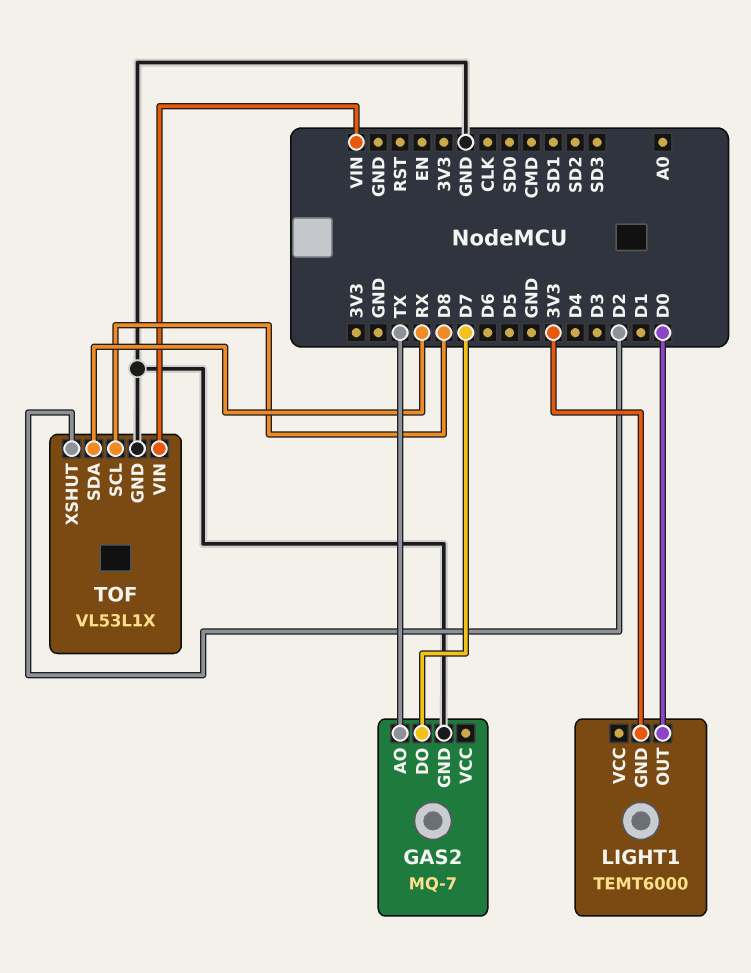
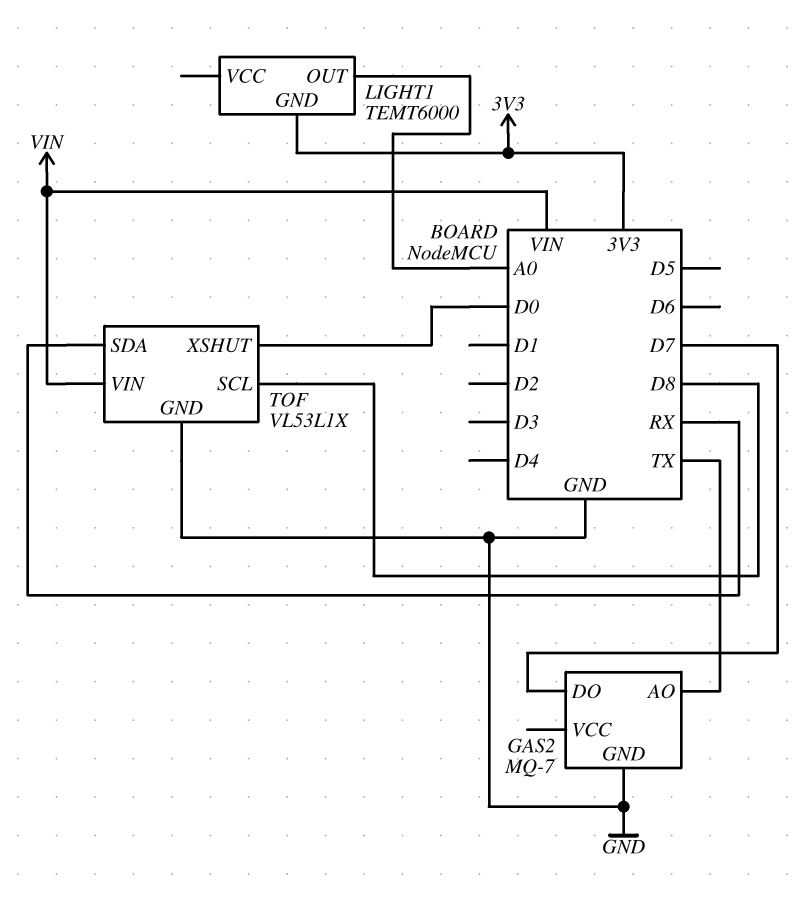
LIGHT1 pin OUT: D0 -> A0
TOF pin XSHUT: D2 -> D0

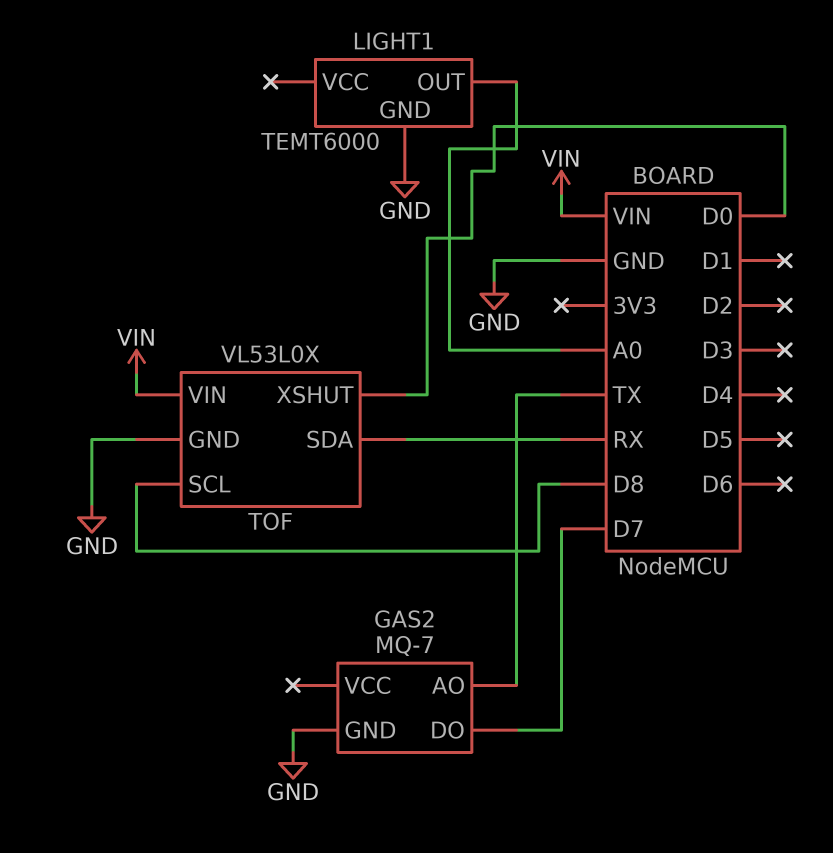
LIGHT1 pin GND: 3V3 -> GND
TOF: VL53L1X -> VL53L0X

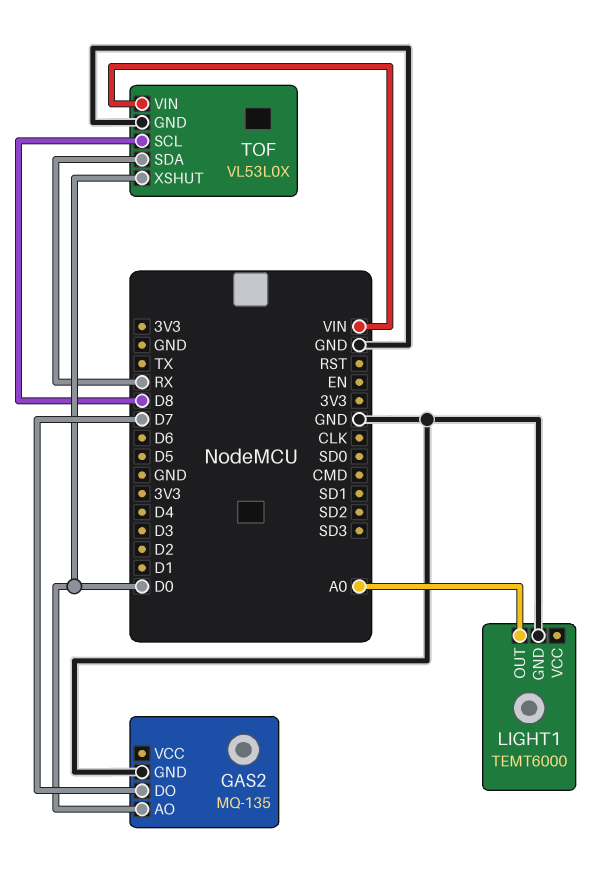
GAS2: MQ-7 -> MQ-135
GAS2 pin AO: TX -> D0

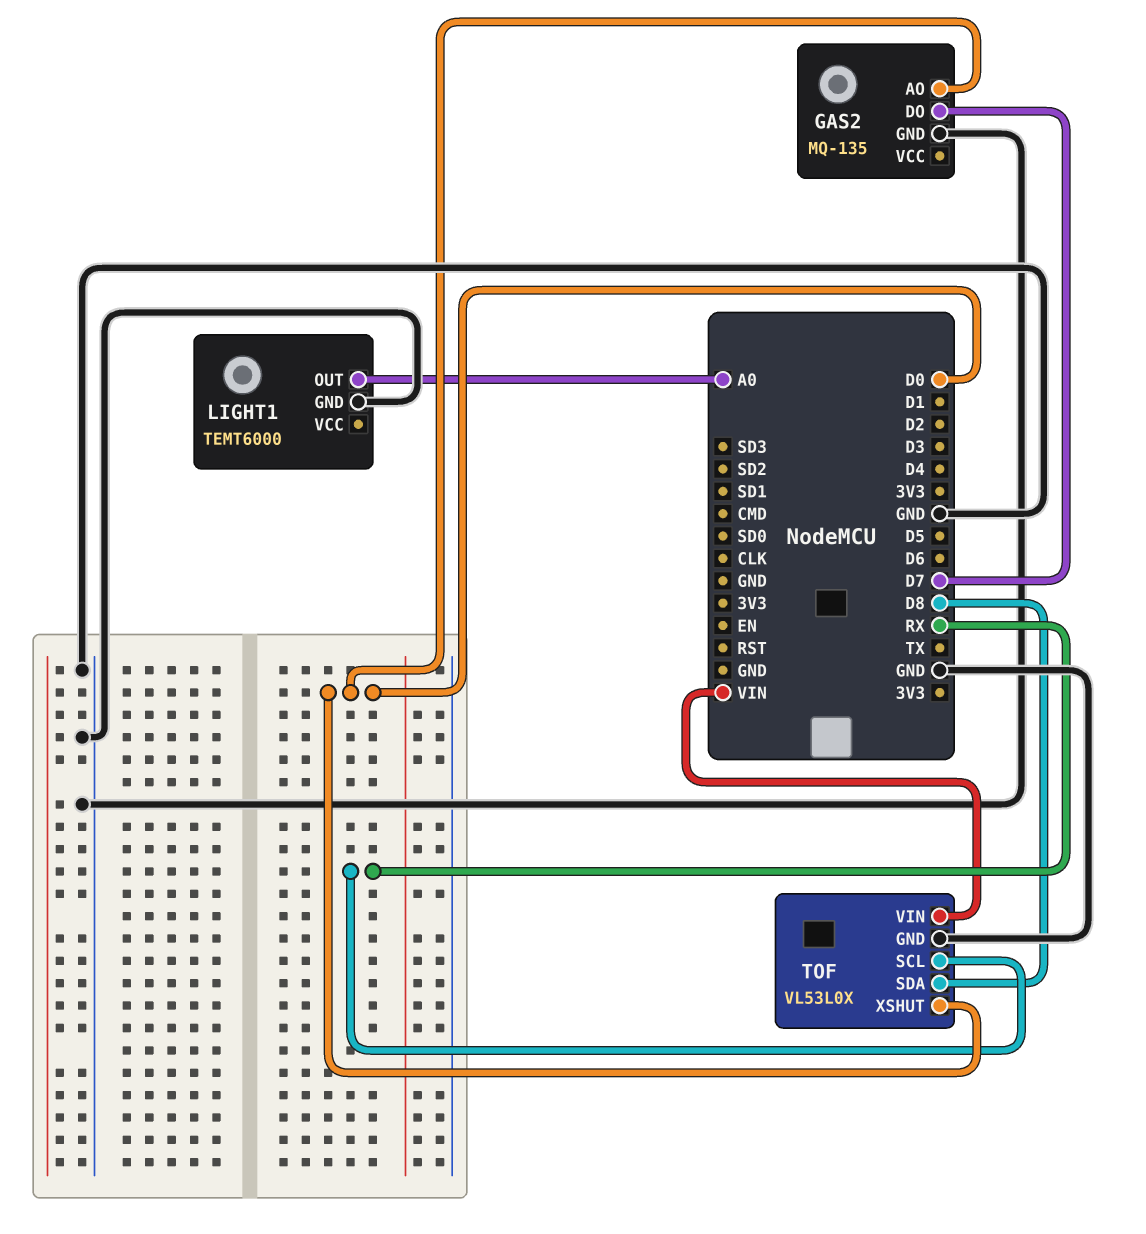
TOF pin SCL: D8 -> RX
TOF pin SDA: RX -> D8

